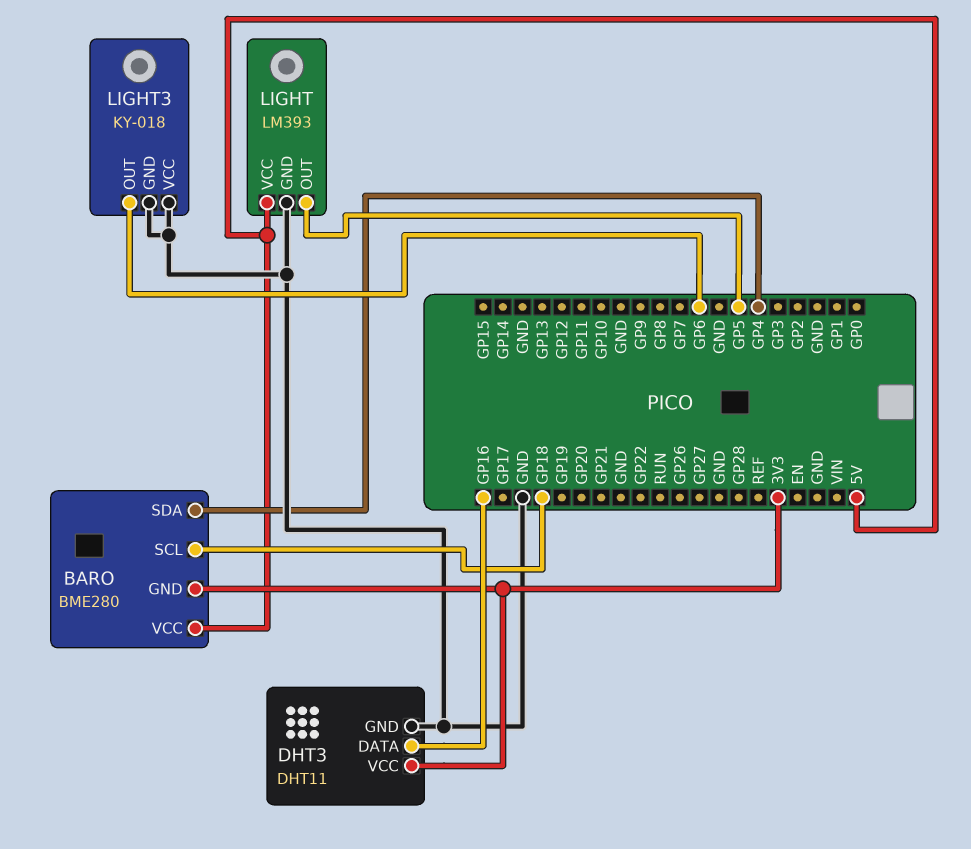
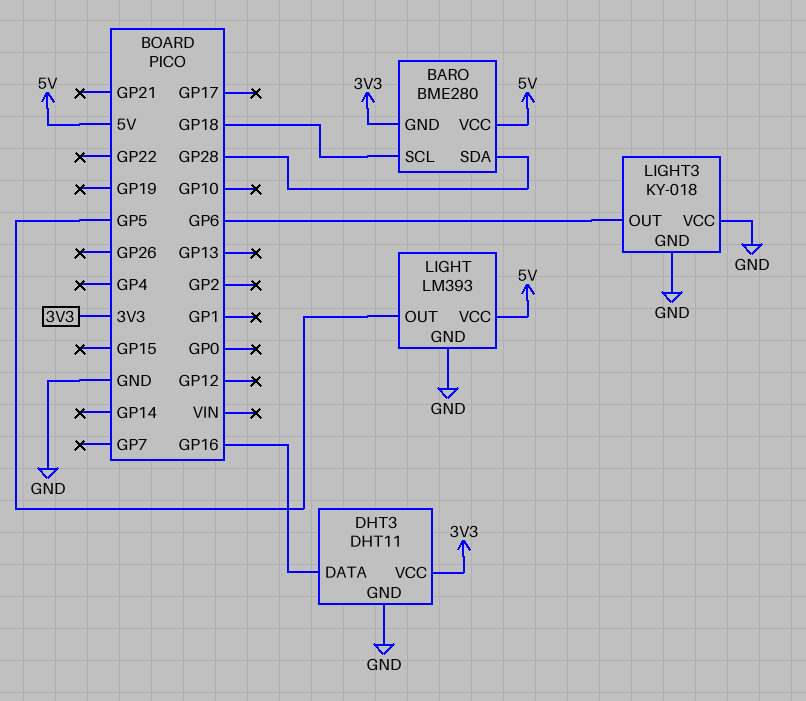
BARO pin SDA: GP4 -> GP28

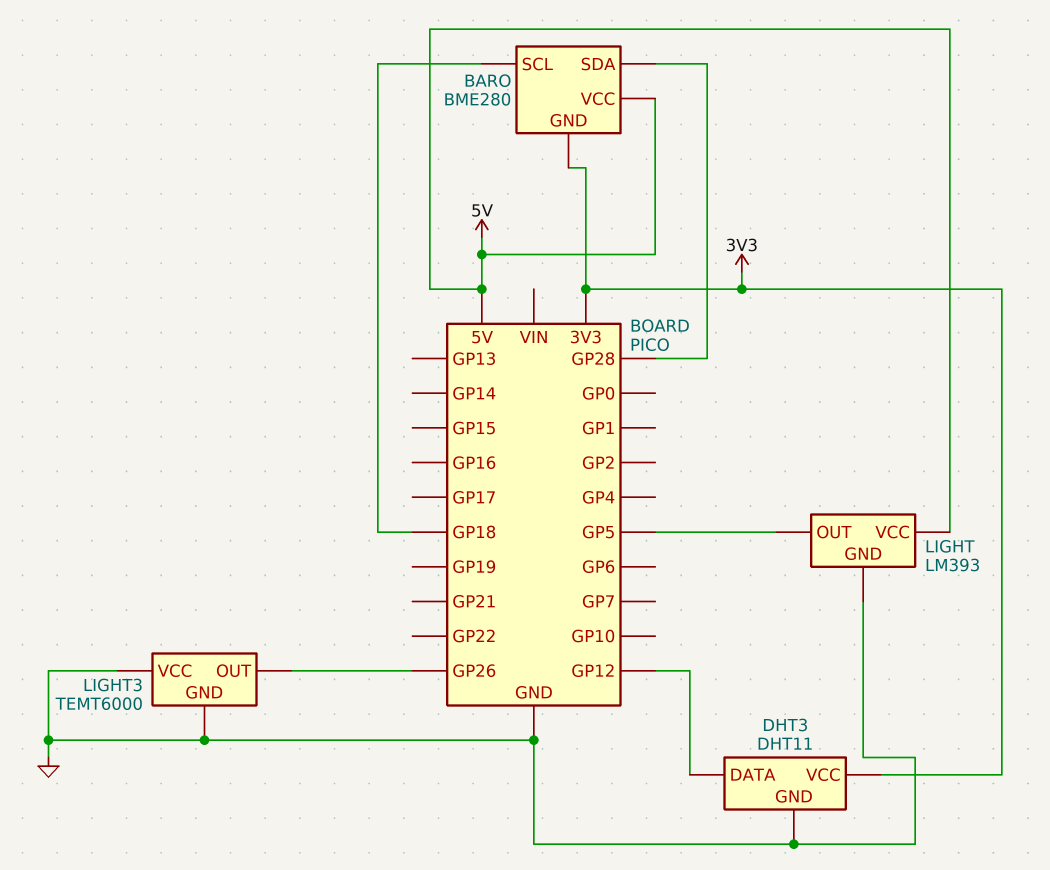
DHT3 pin DATA: GP16 -> GP12
LIGHT3: KY-018 -> TEMT6000
LIGHT3 pin OUT: GP6 -> GP26

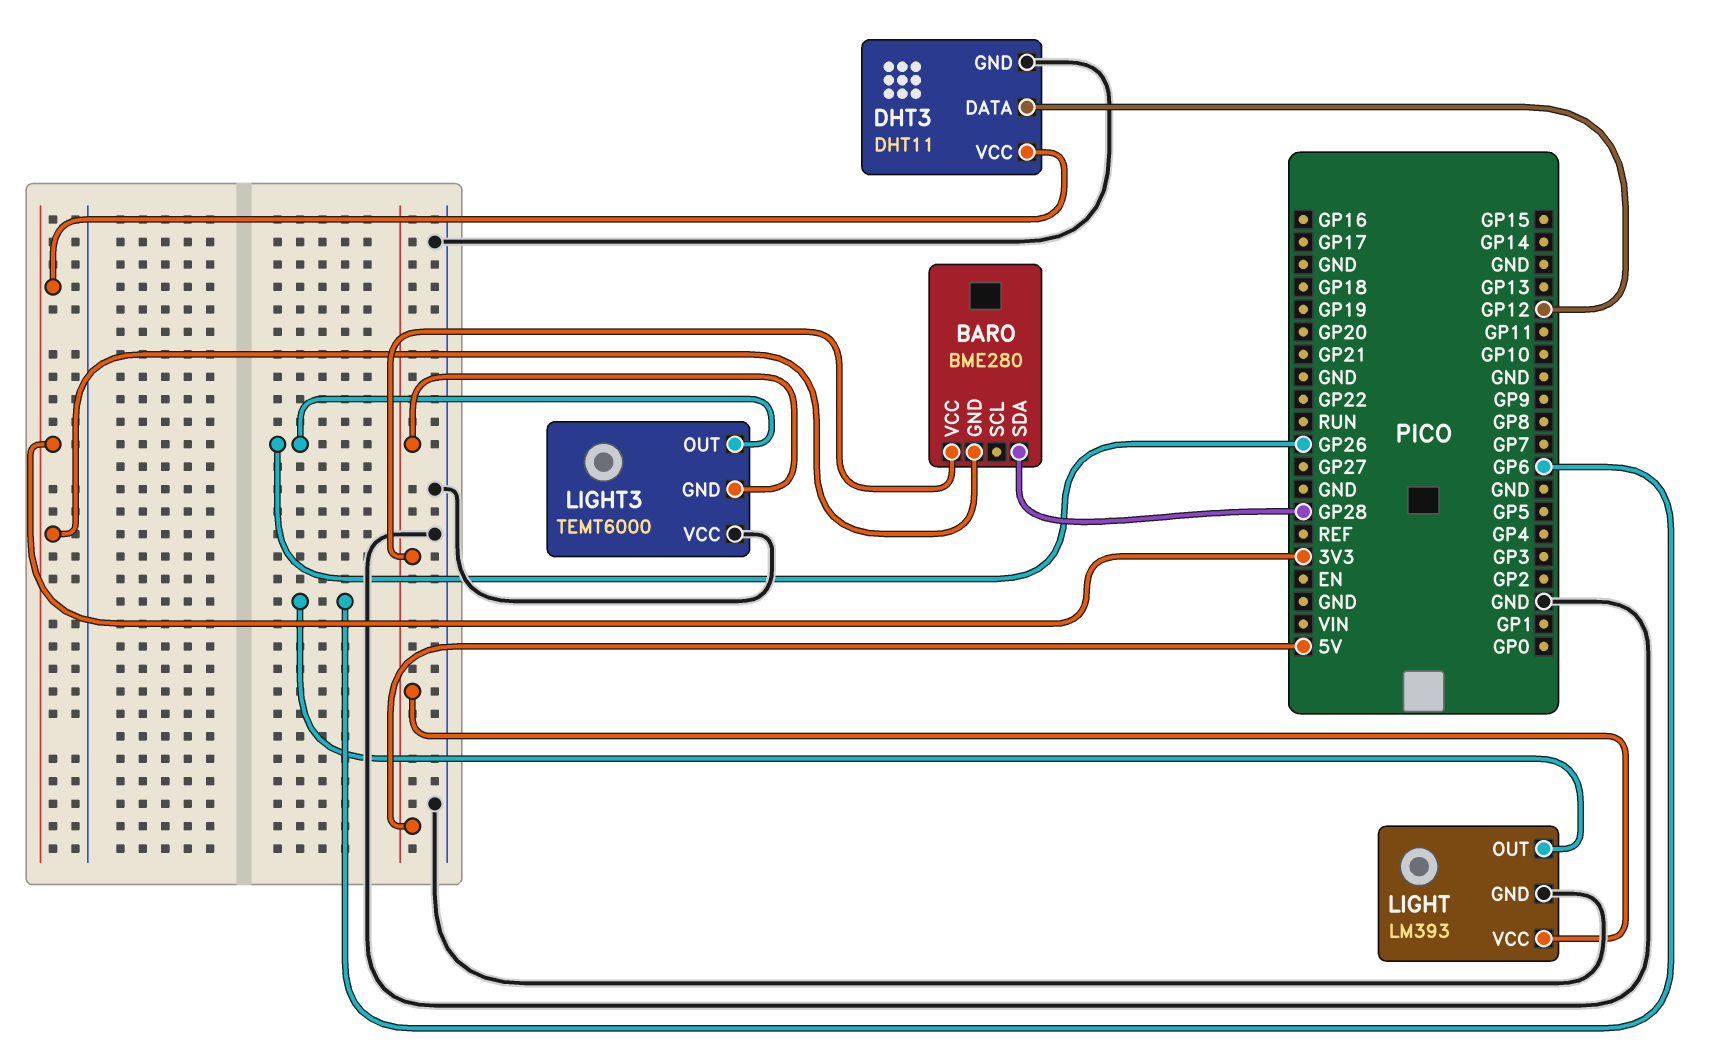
BARO pin SCL: GP18 -> none
LIGHT pin OUT: GP5 -> GP6
LIGHT3 pin GND: GND -> 5V

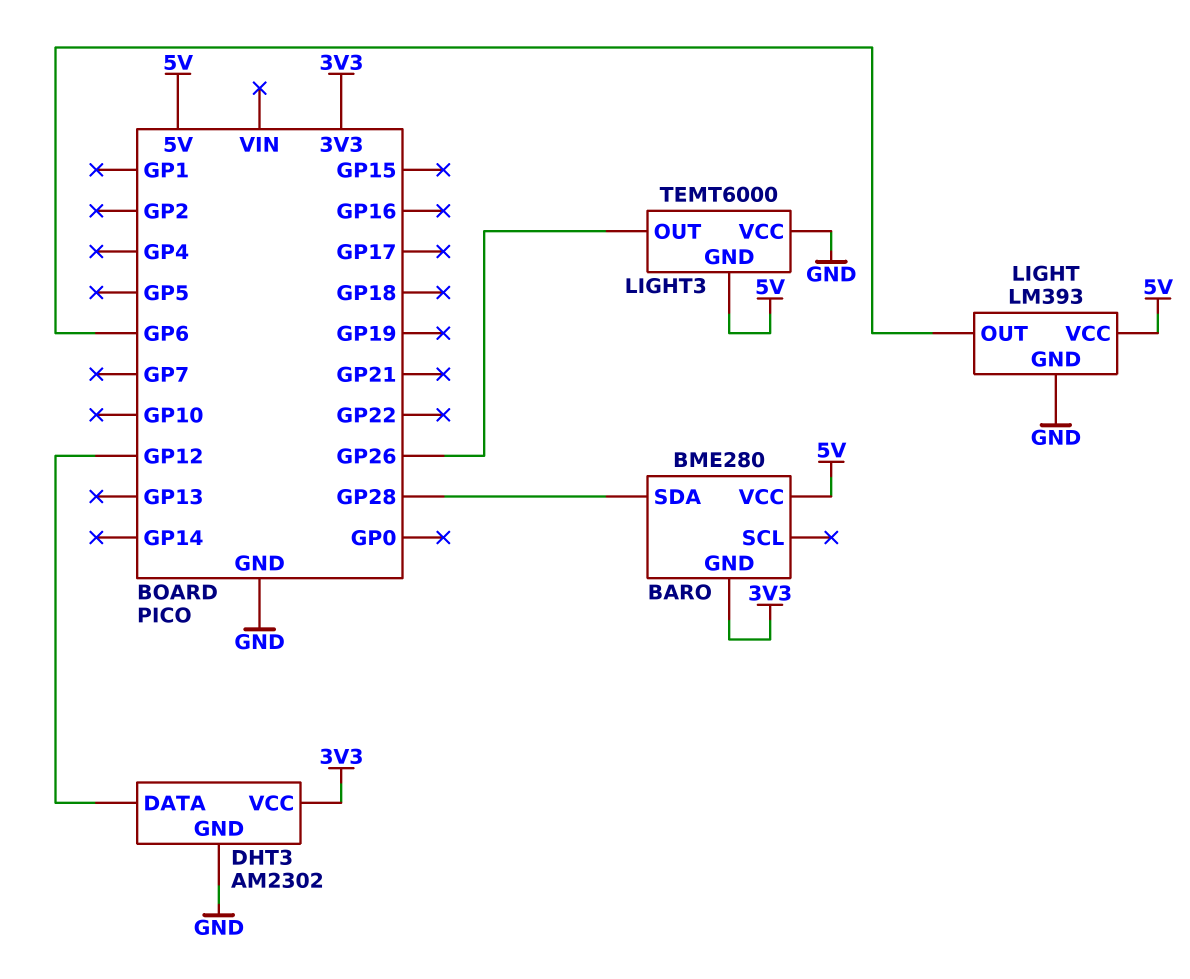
DHT3: DHT11 -> AM2302

